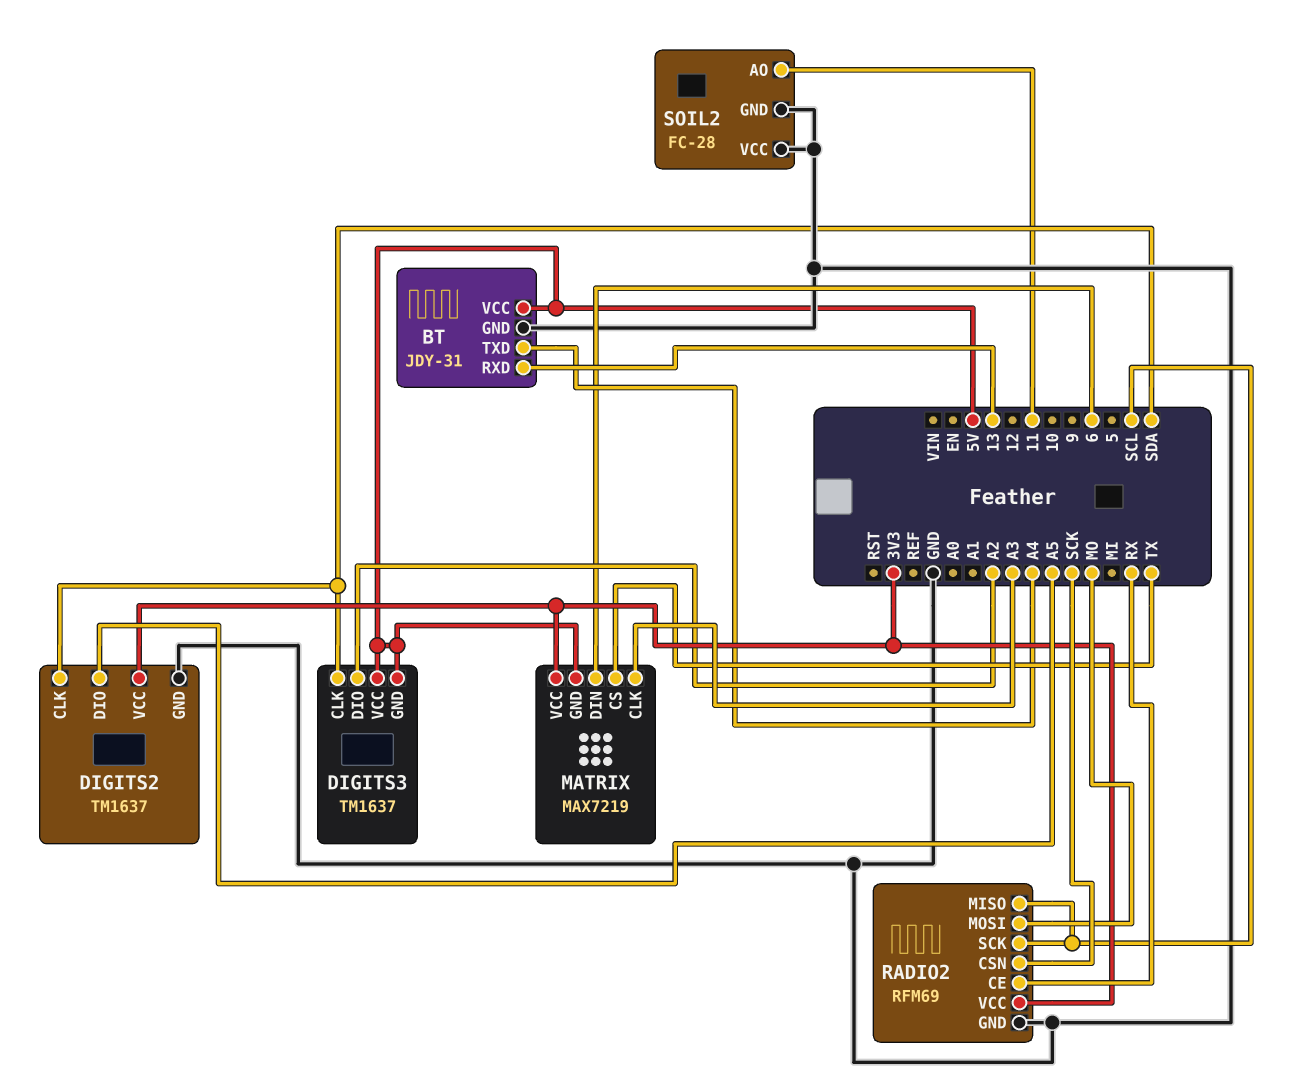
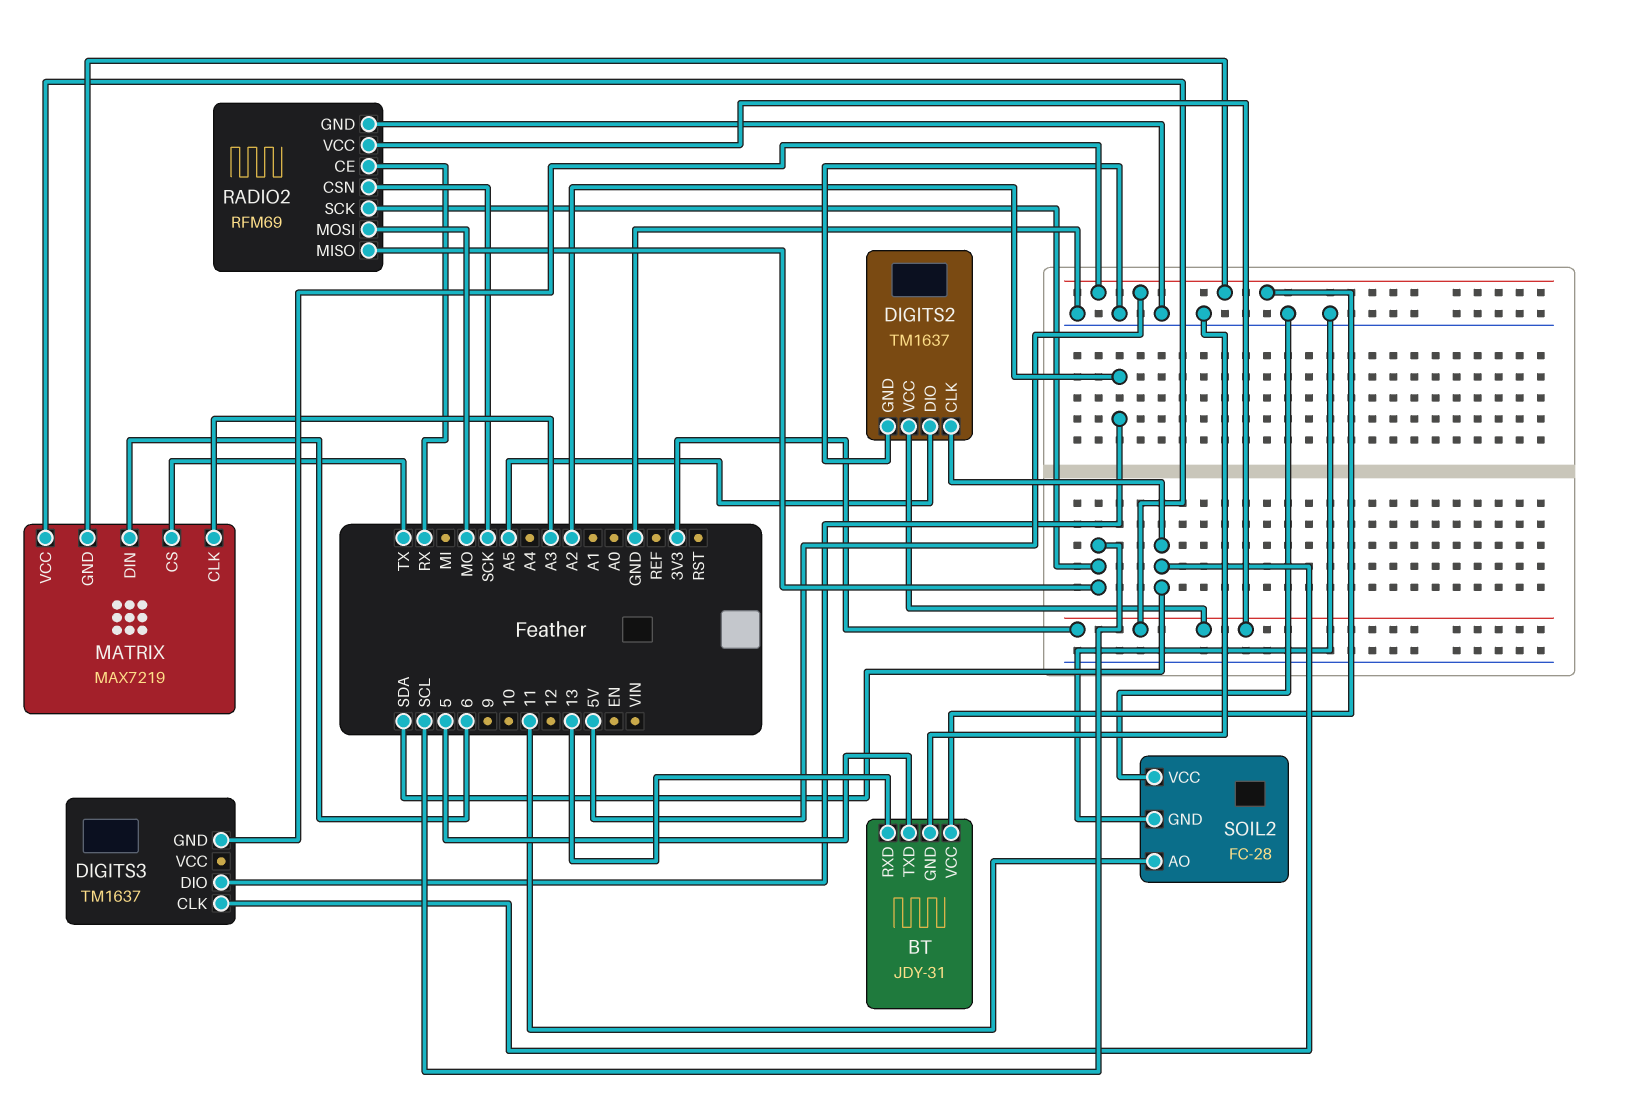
BT pin TXD: A4 -> 5
DIGITS3 pin VCC: 5V -> none

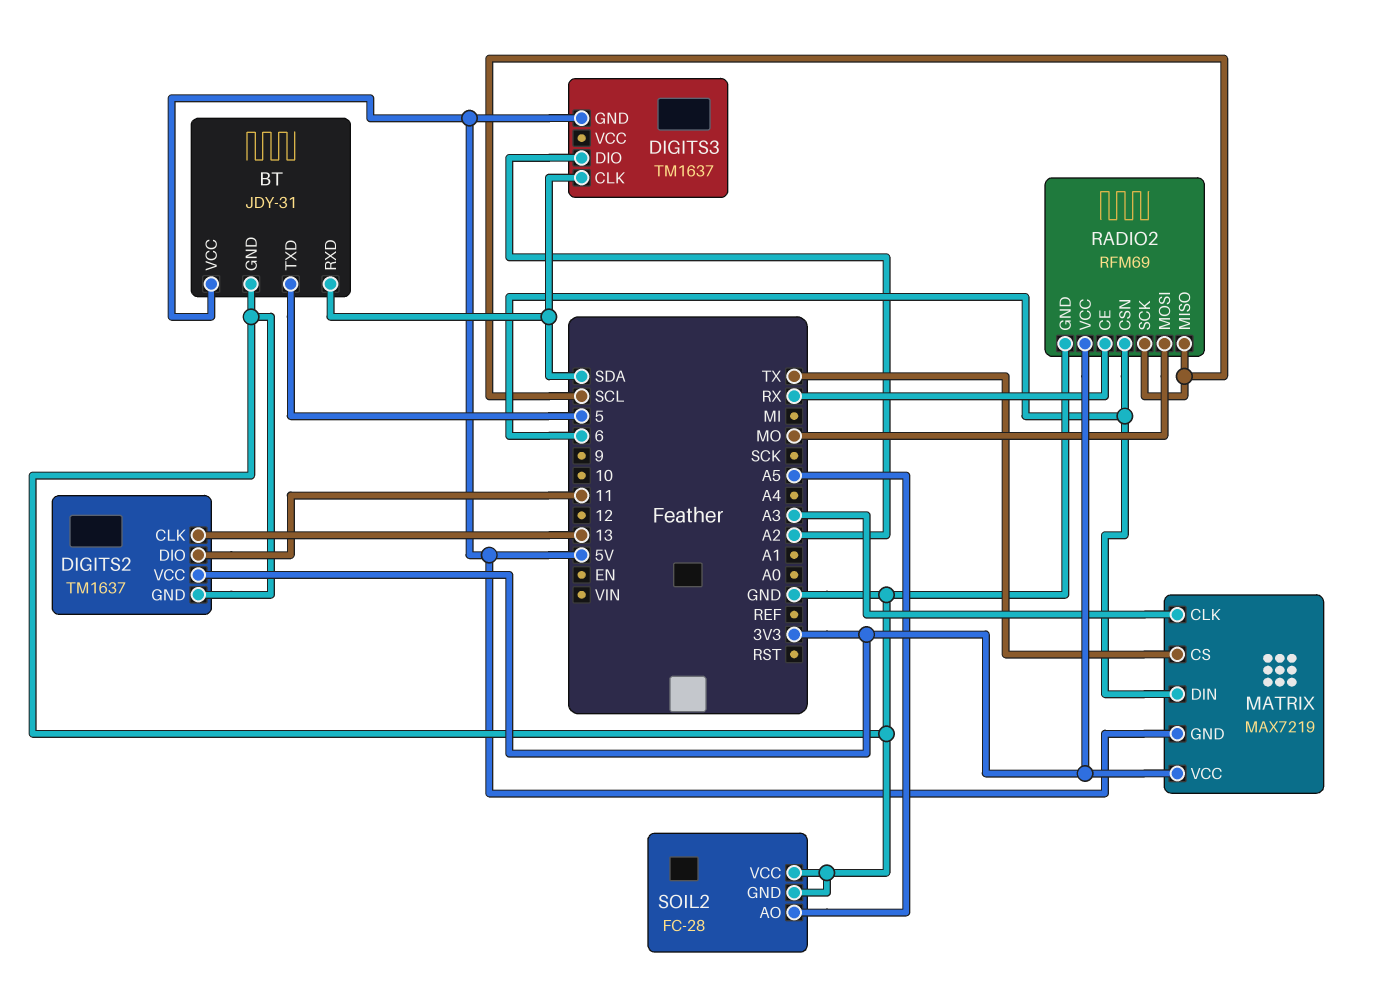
BT pin RXD: 13 -> SDA
DIGITS2 pin CLK: SDA -> 13
DIGITS2 pin DIO: A5 -> 11
RADIO2 pin CSN: SCK -> 6
SOIL2 pin AO: 11 -> A5

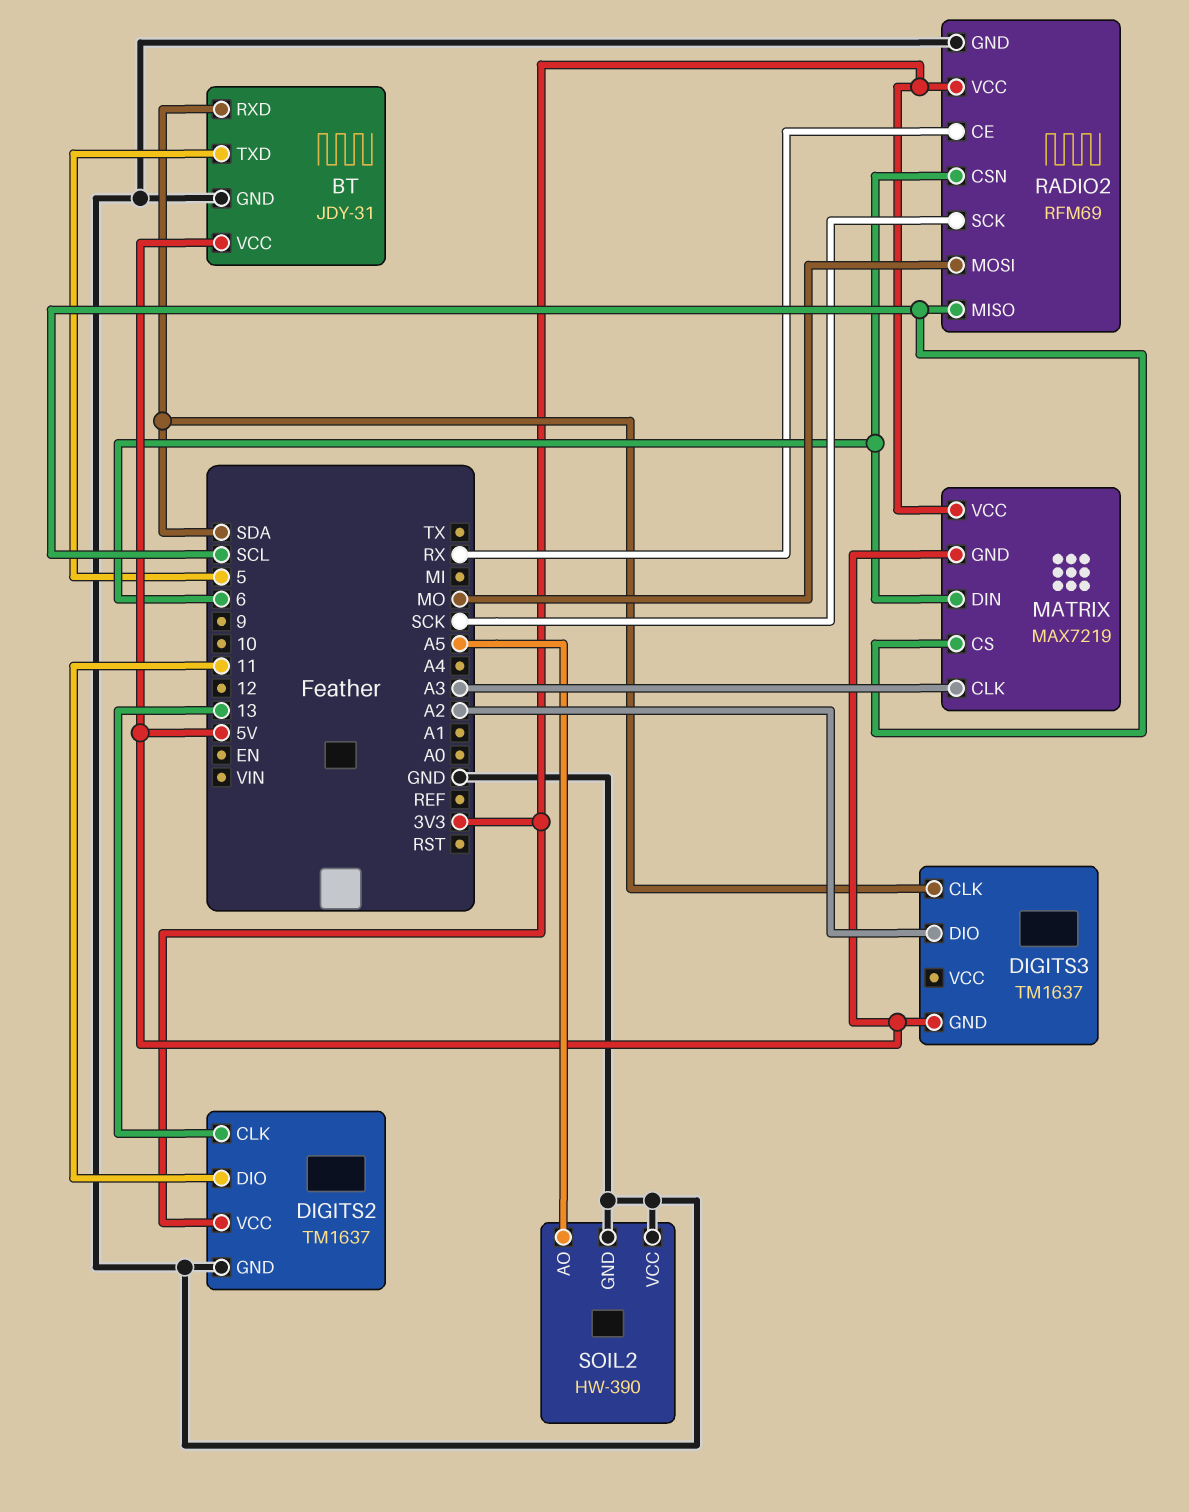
MATRIX pin CS: TX -> SCL
RADIO2 pin SCK: SCL -> SCK
SOIL2: FC-28 -> HW-390

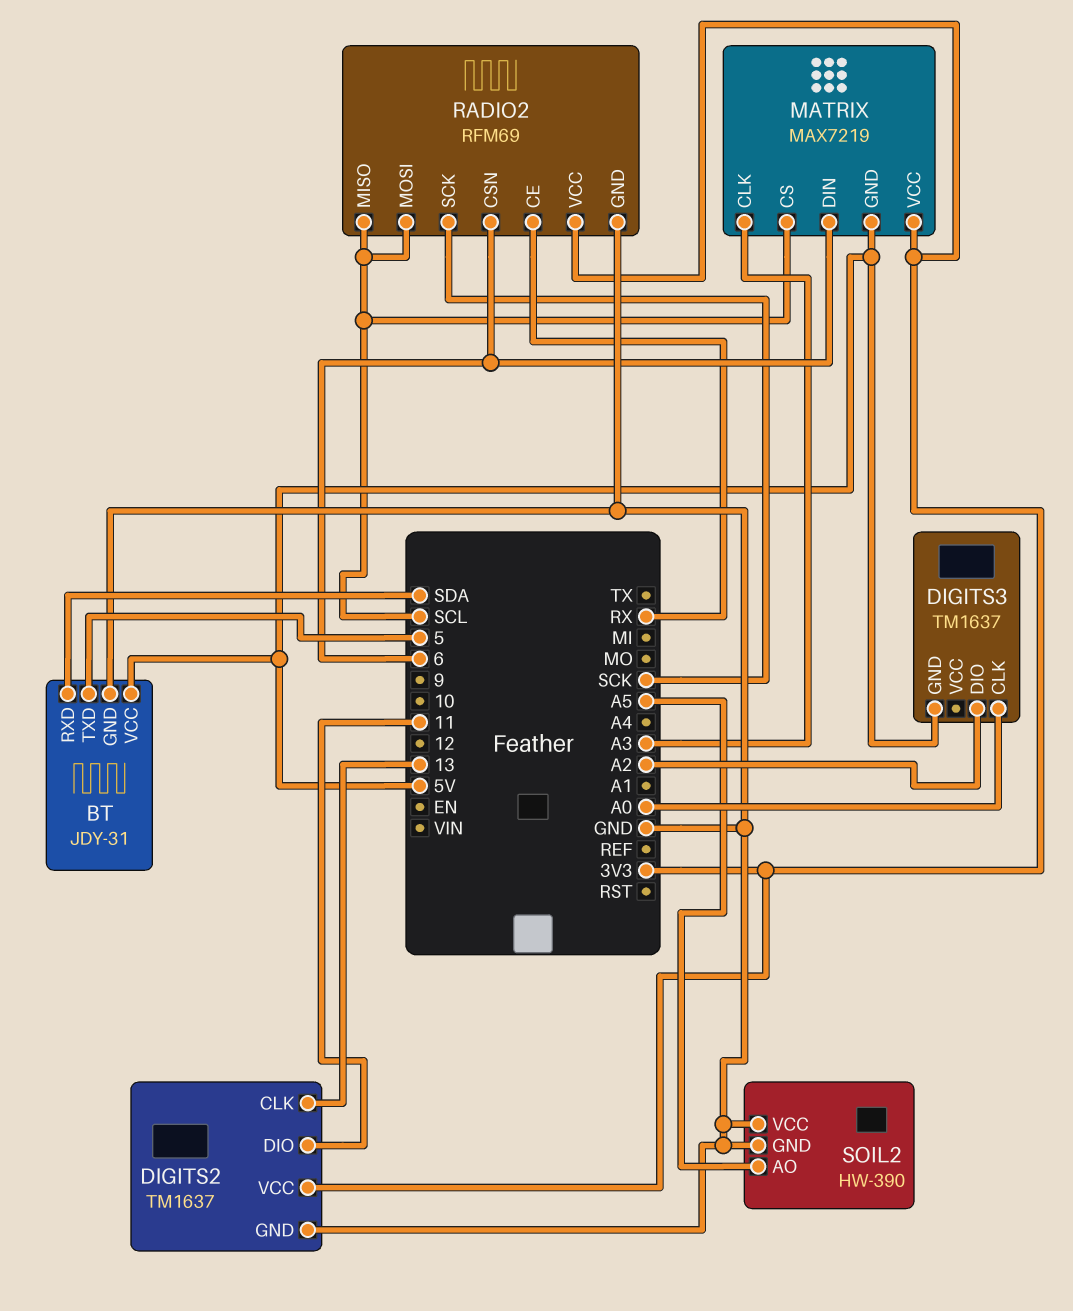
DIGITS3 pin CLK: SDA -> A0
RADIO2 pin MOSI: MO -> SCL

